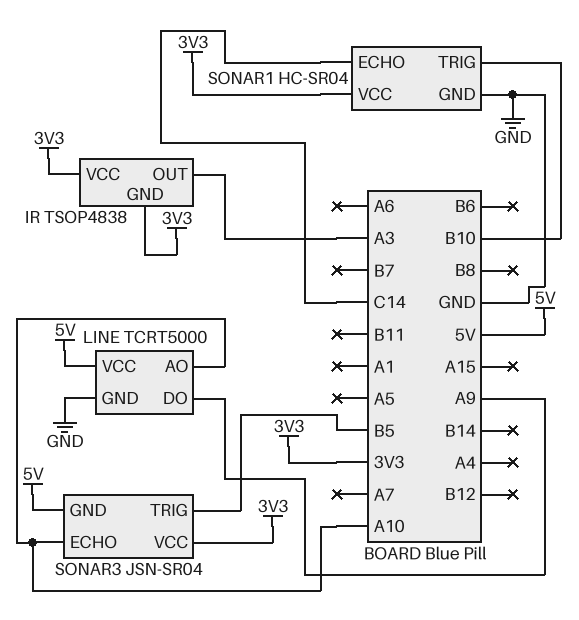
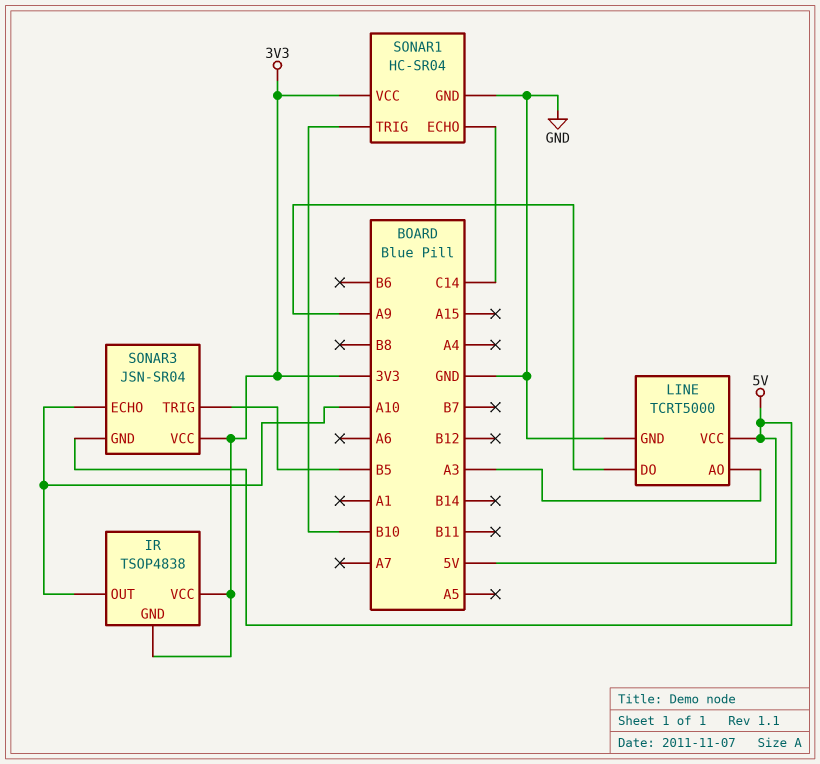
IR pin OUT: A3 -> A10
LINE pin AO: A10 -> A3

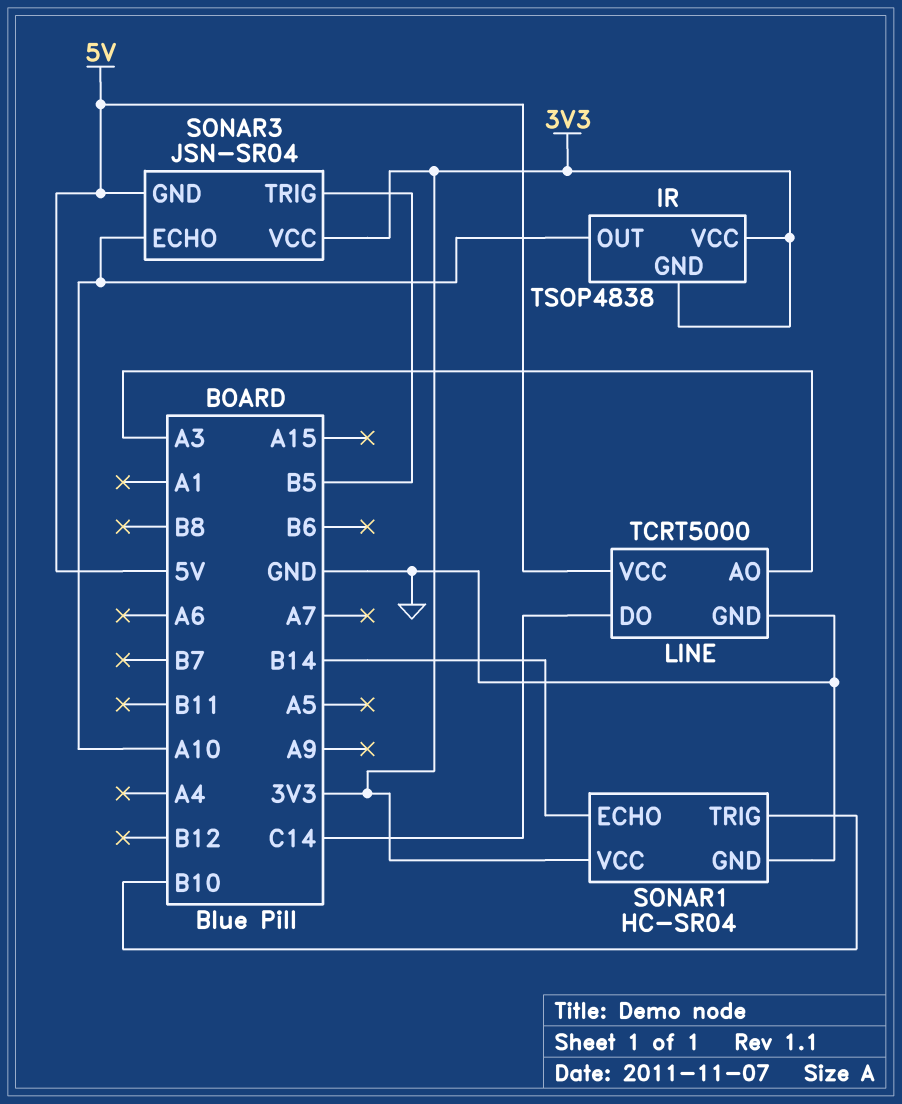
LINE pin DO: A9 -> C14
SONAR1 pin ECHO: C14 -> B14

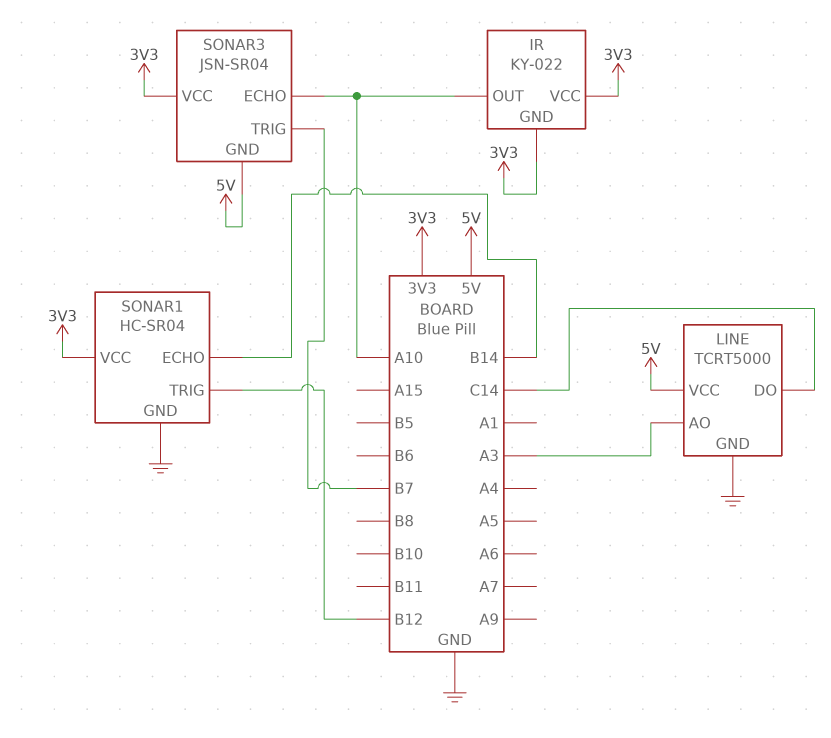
IR: TSOP4838 -> KY-022
SONAR1 pin TRIG: B10 -> B12
SONAR3 pin TRIG: B5 -> B7

